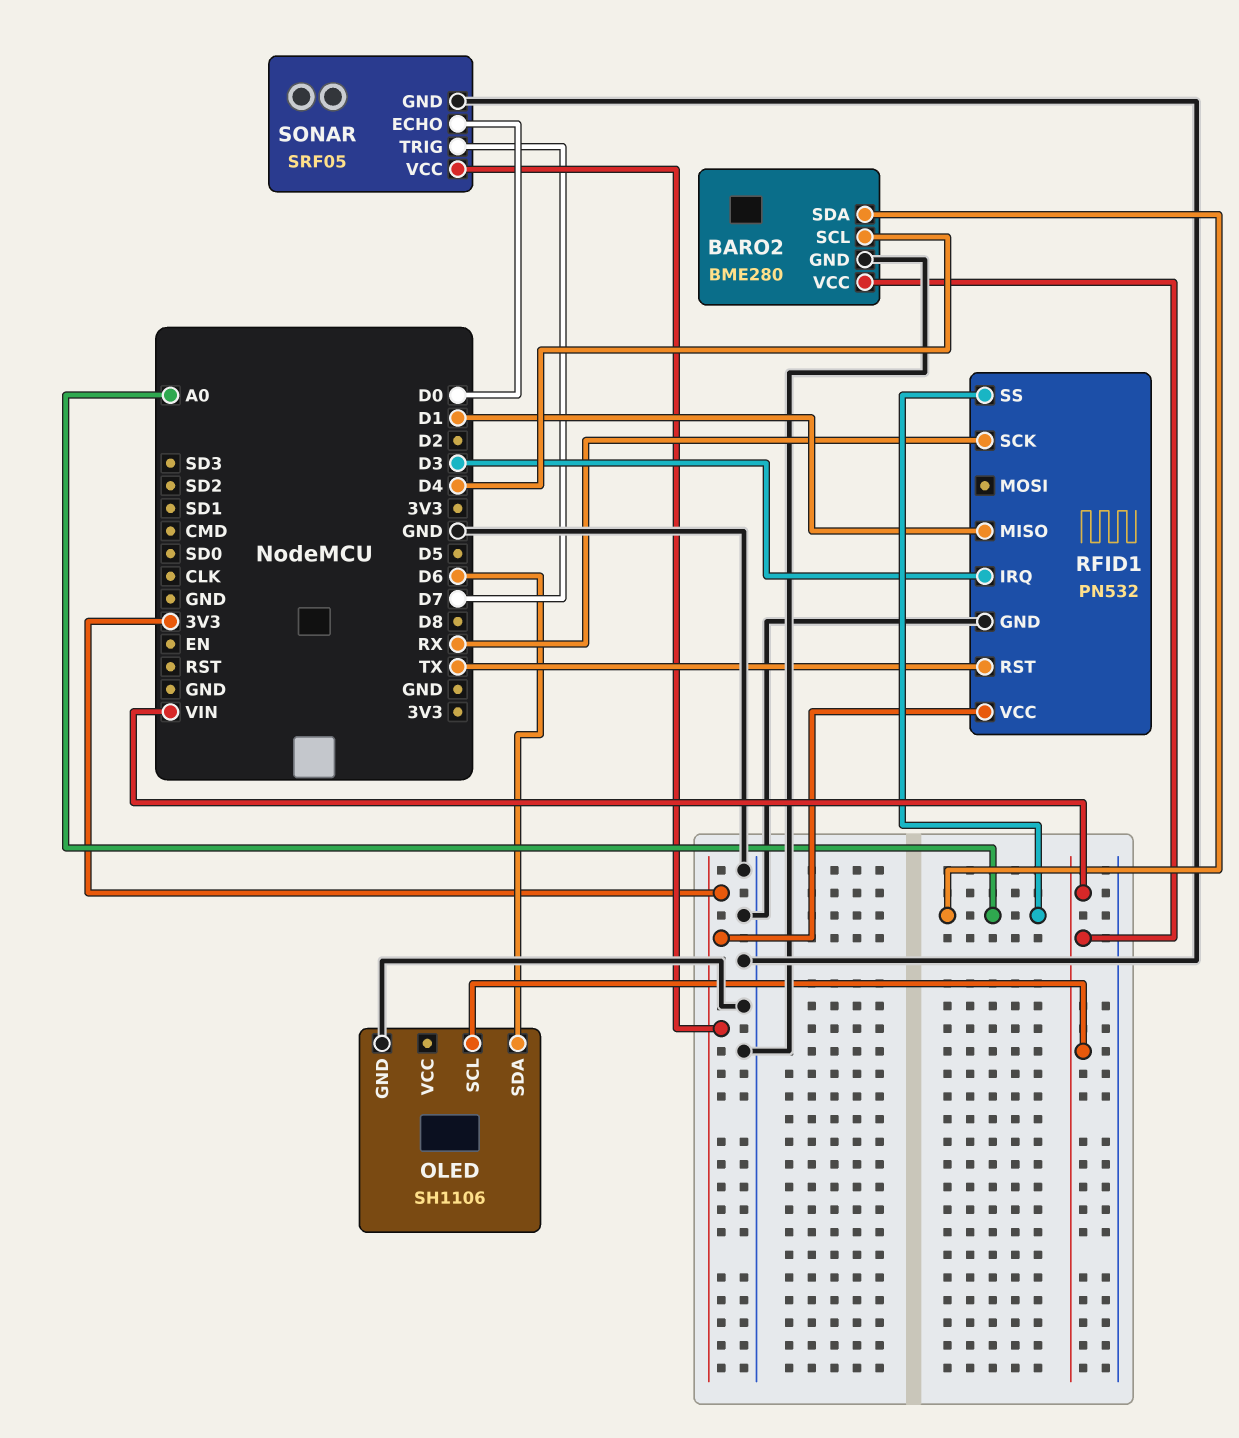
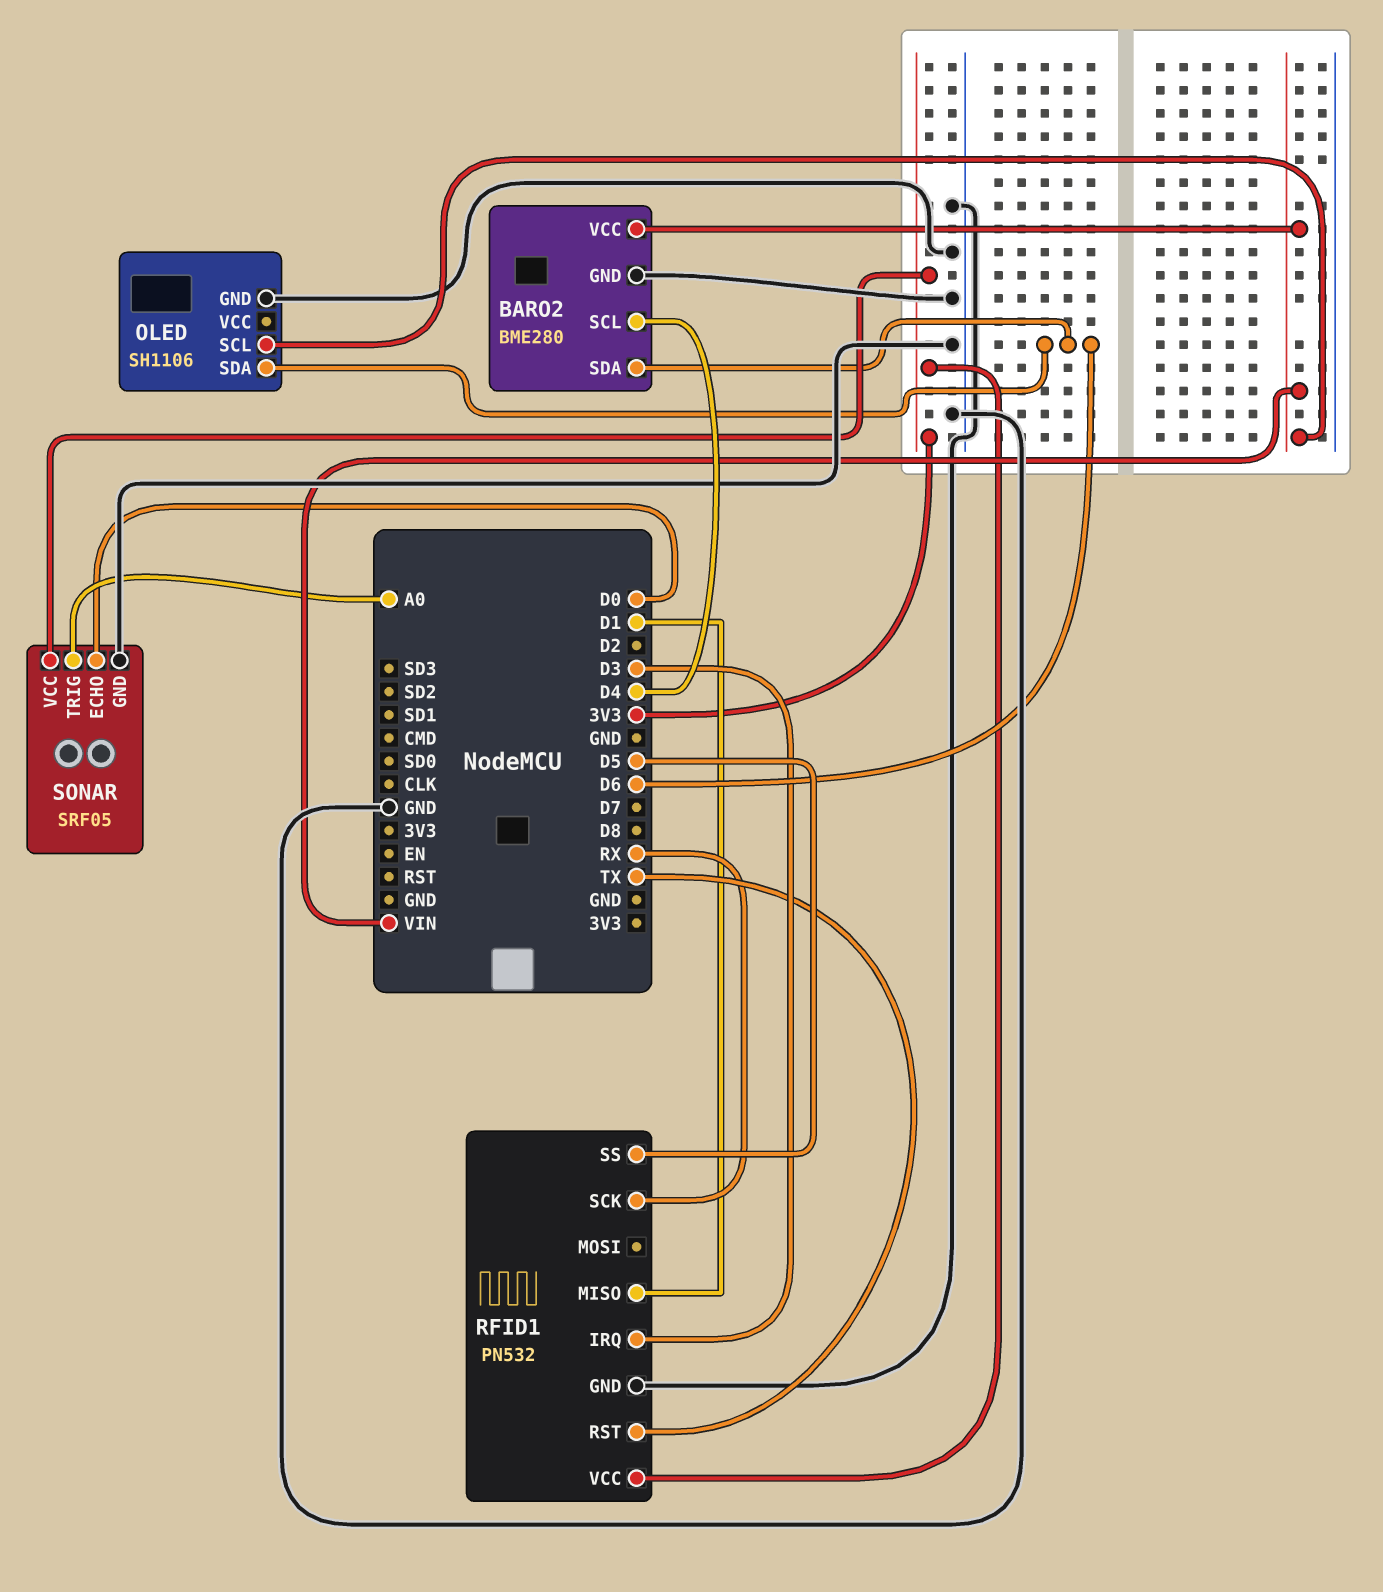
BARO2 pin SDA: A0 -> D6
RFID1 pin SS: A0 -> D5
SONAR pin TRIG: D7 -> A0

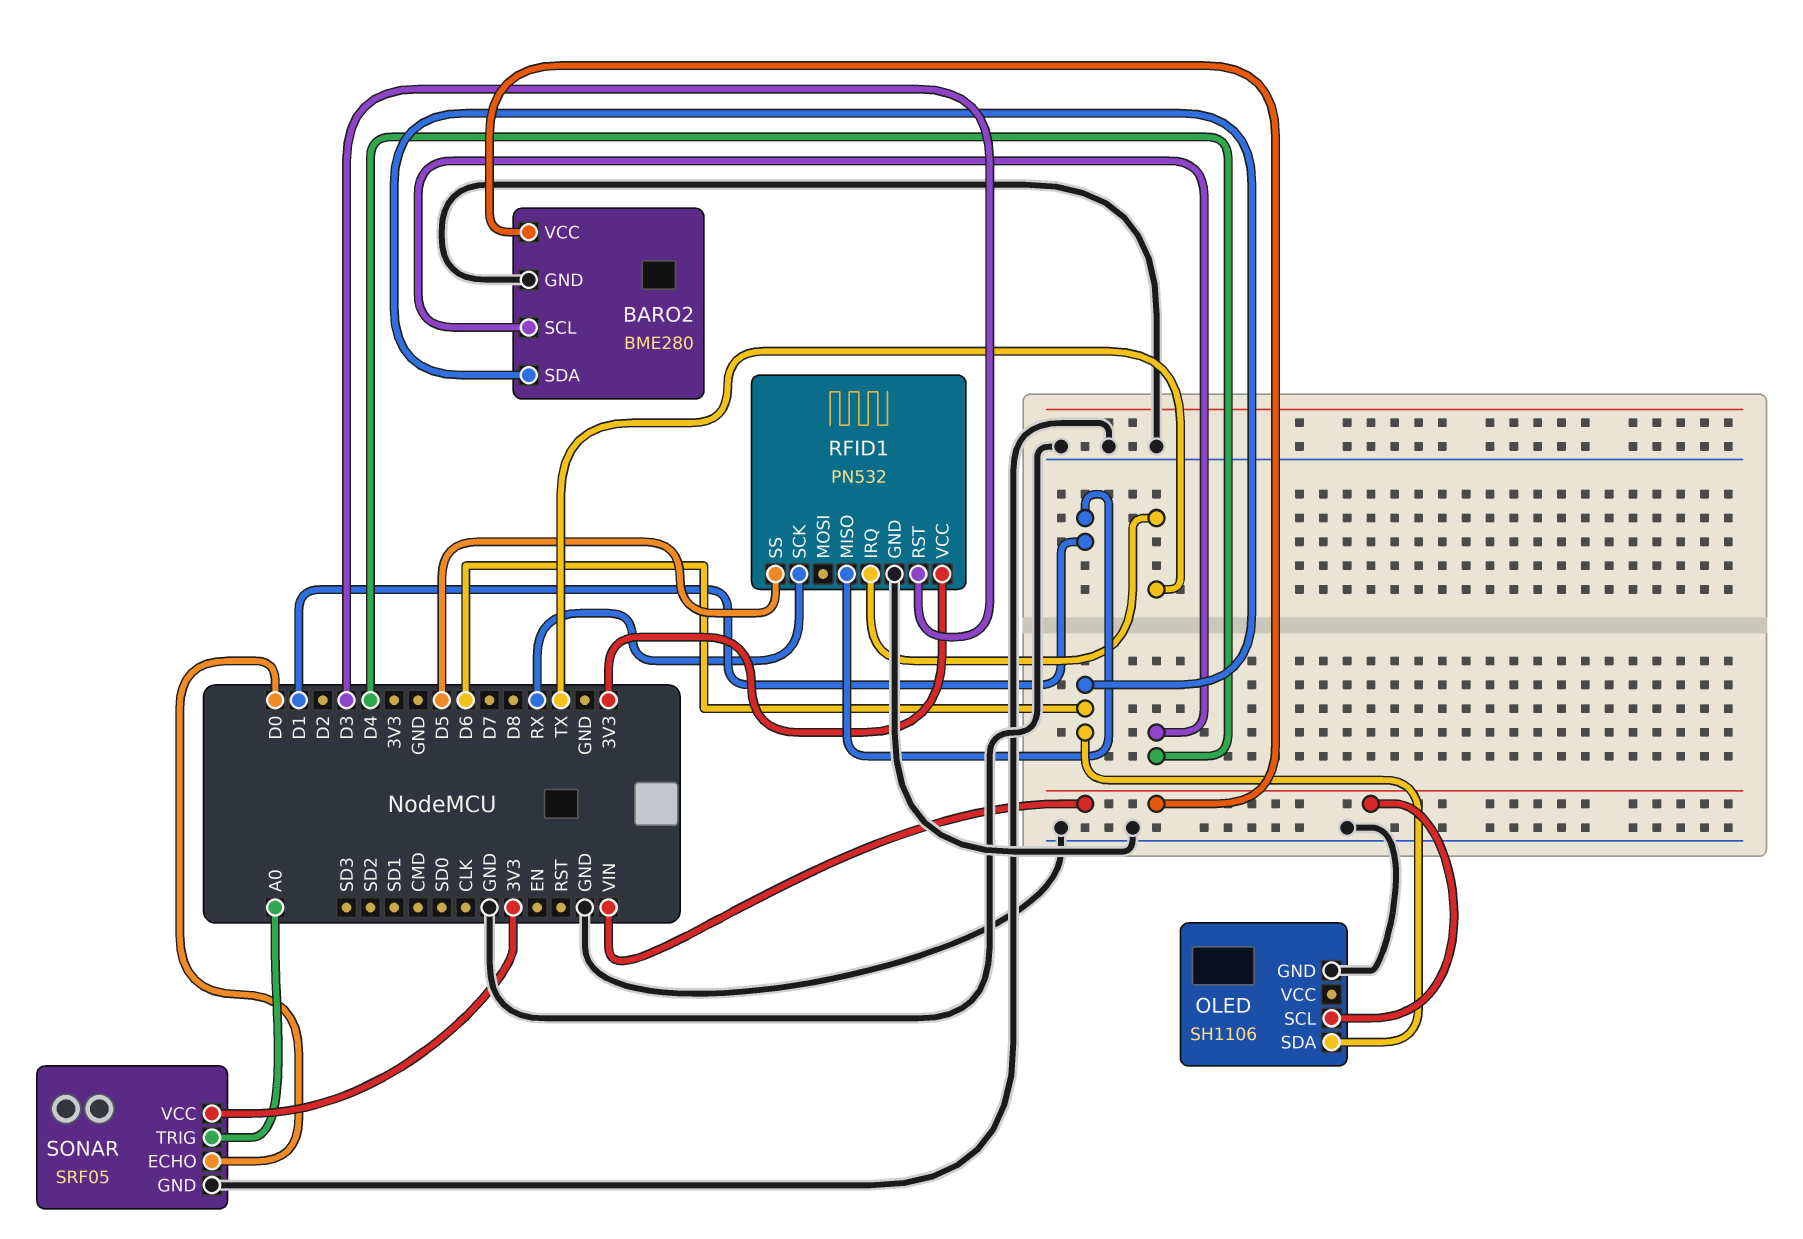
RFID1 pin IRQ: D3 -> TX
RFID1 pin RST: TX -> D3

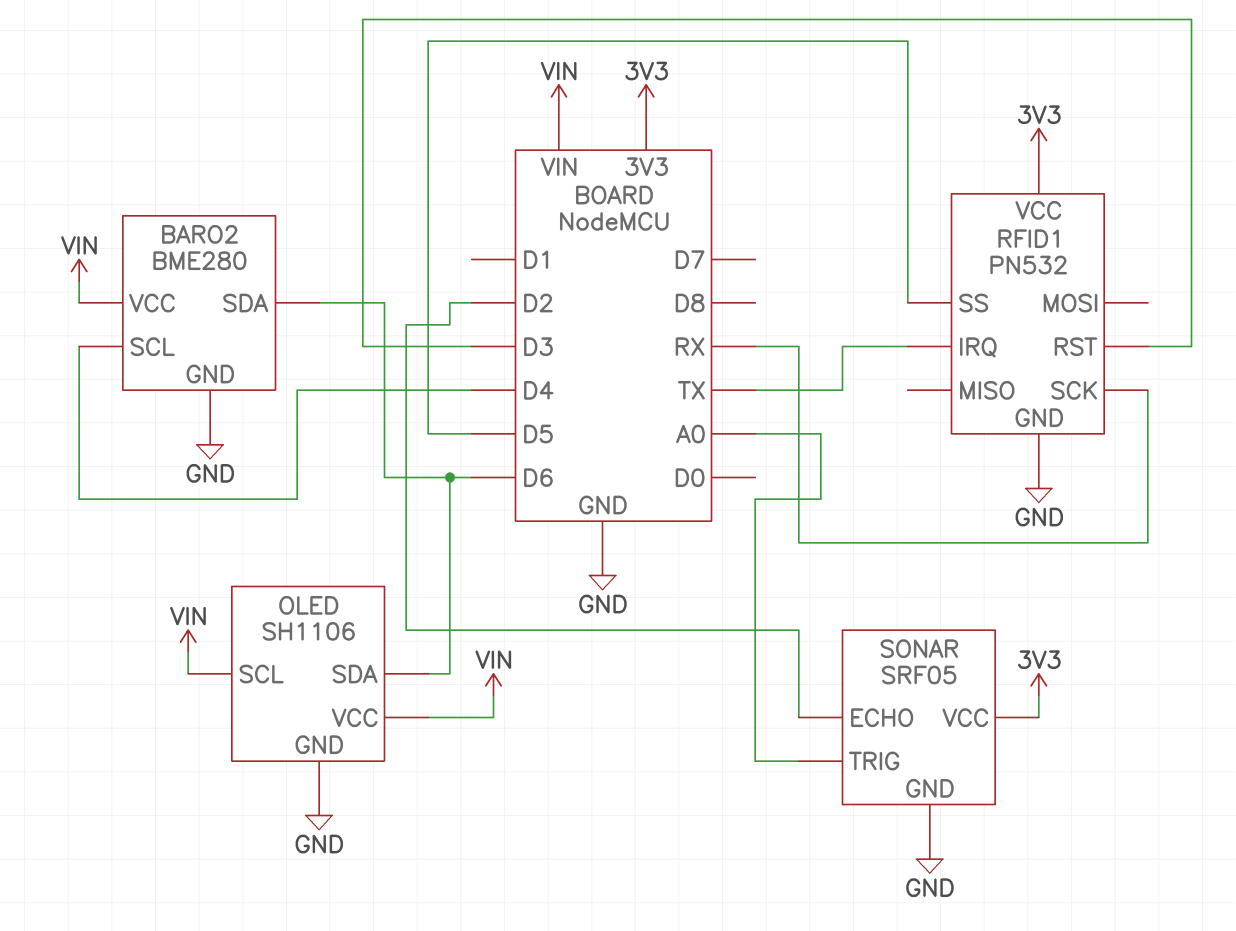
OLED pin VCC: none -> VIN
RFID1 pin MISO: D1 -> none
SONAR pin ECHO: D0 -> D2

